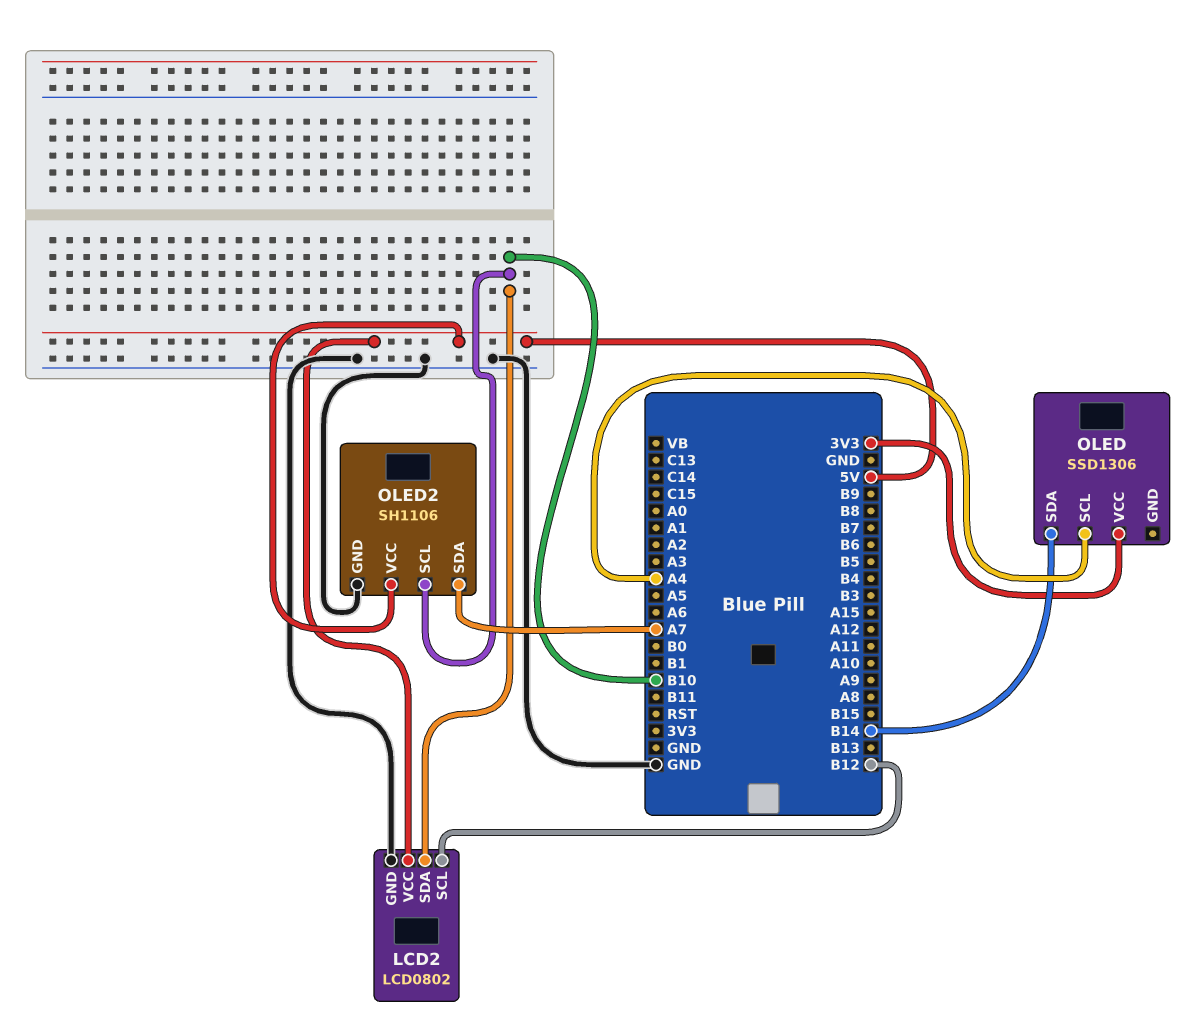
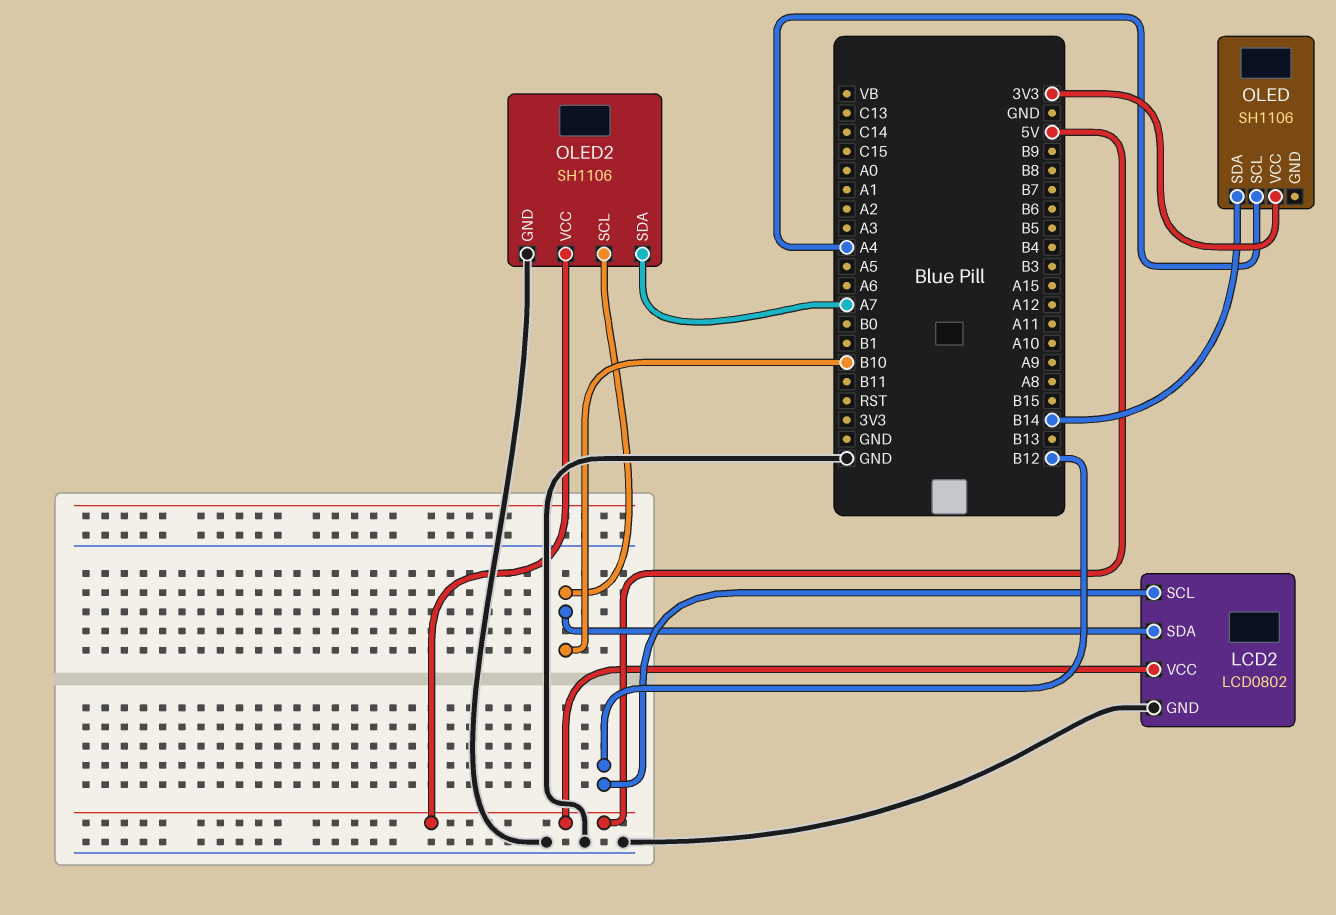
OLED: SSD1306 -> SH1106

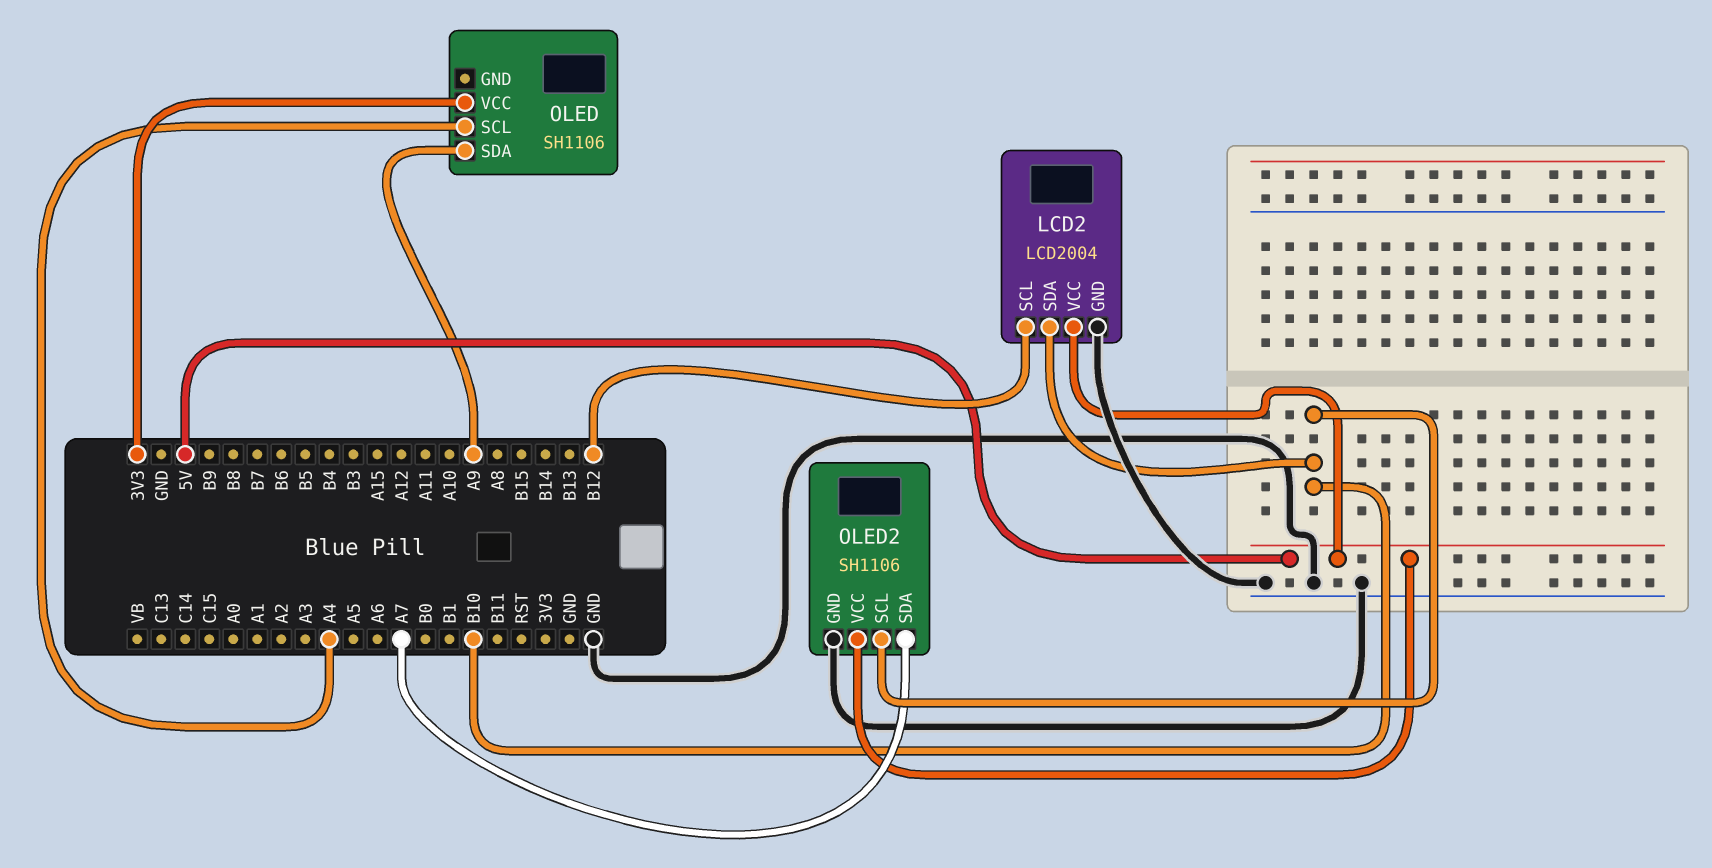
LCD2: LCD0802 -> LCD2004
OLED pin SDA: B14 -> A9

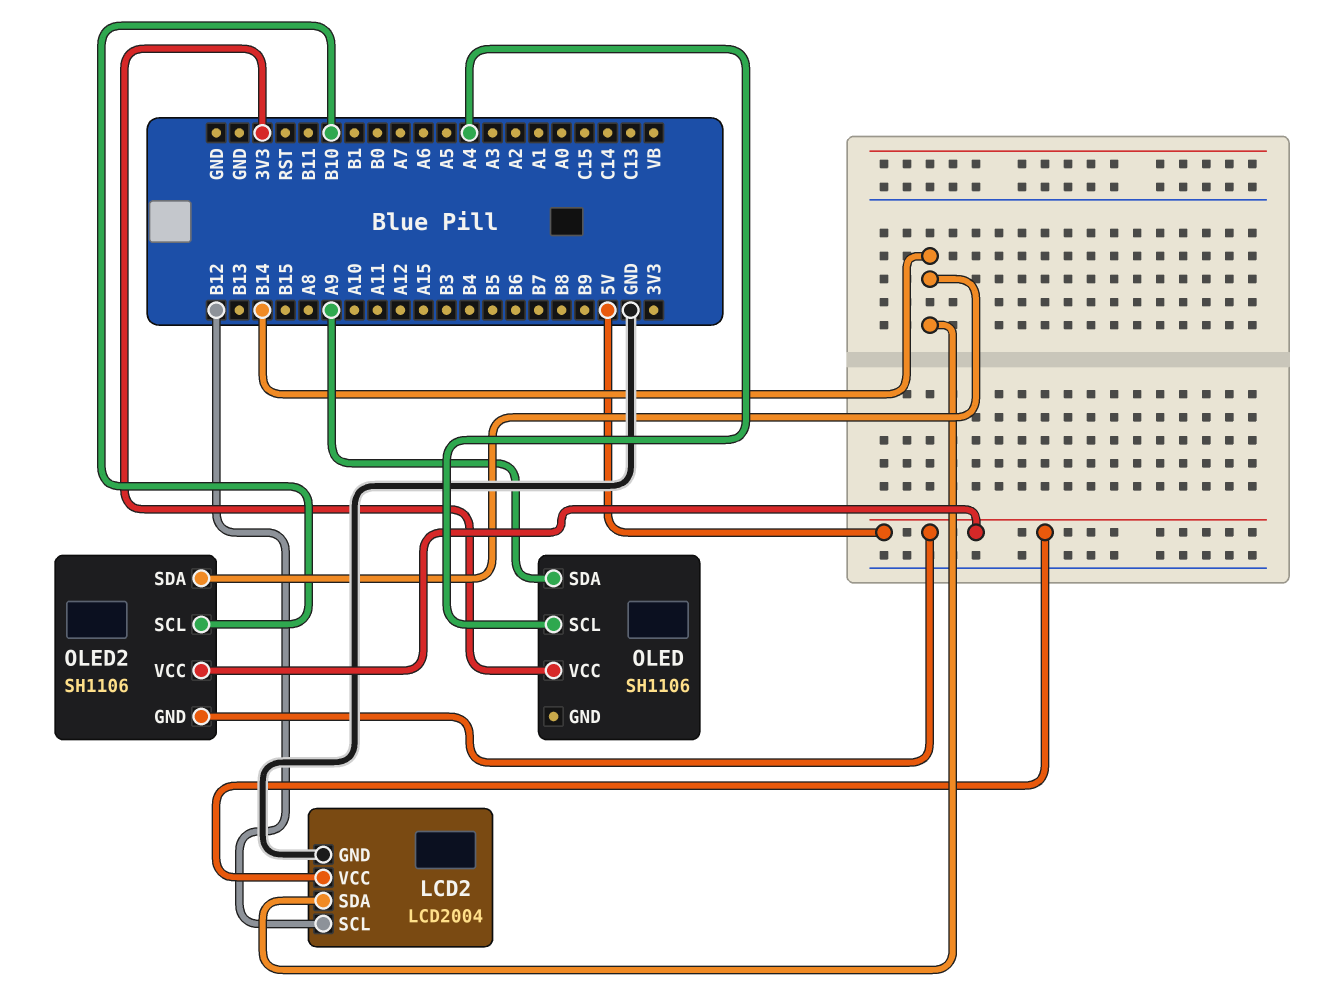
LCD2 pin SDA: B10 -> B14
OLED2 pin GND: GND -> 5V
OLED2 pin SDA: A7 -> B14

